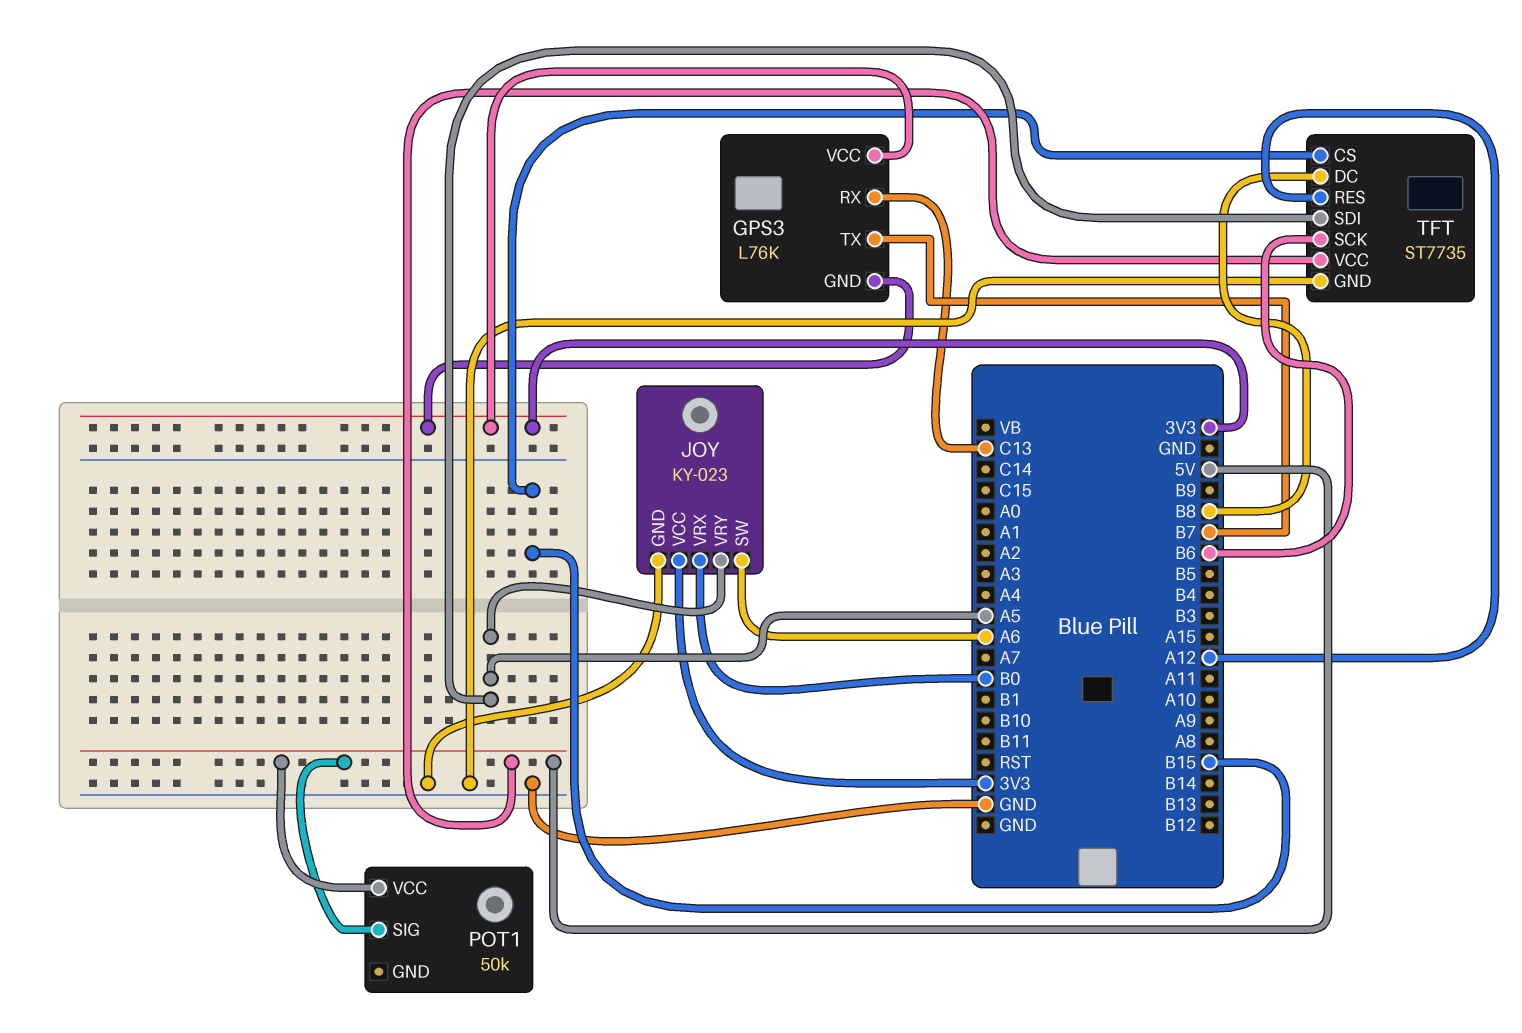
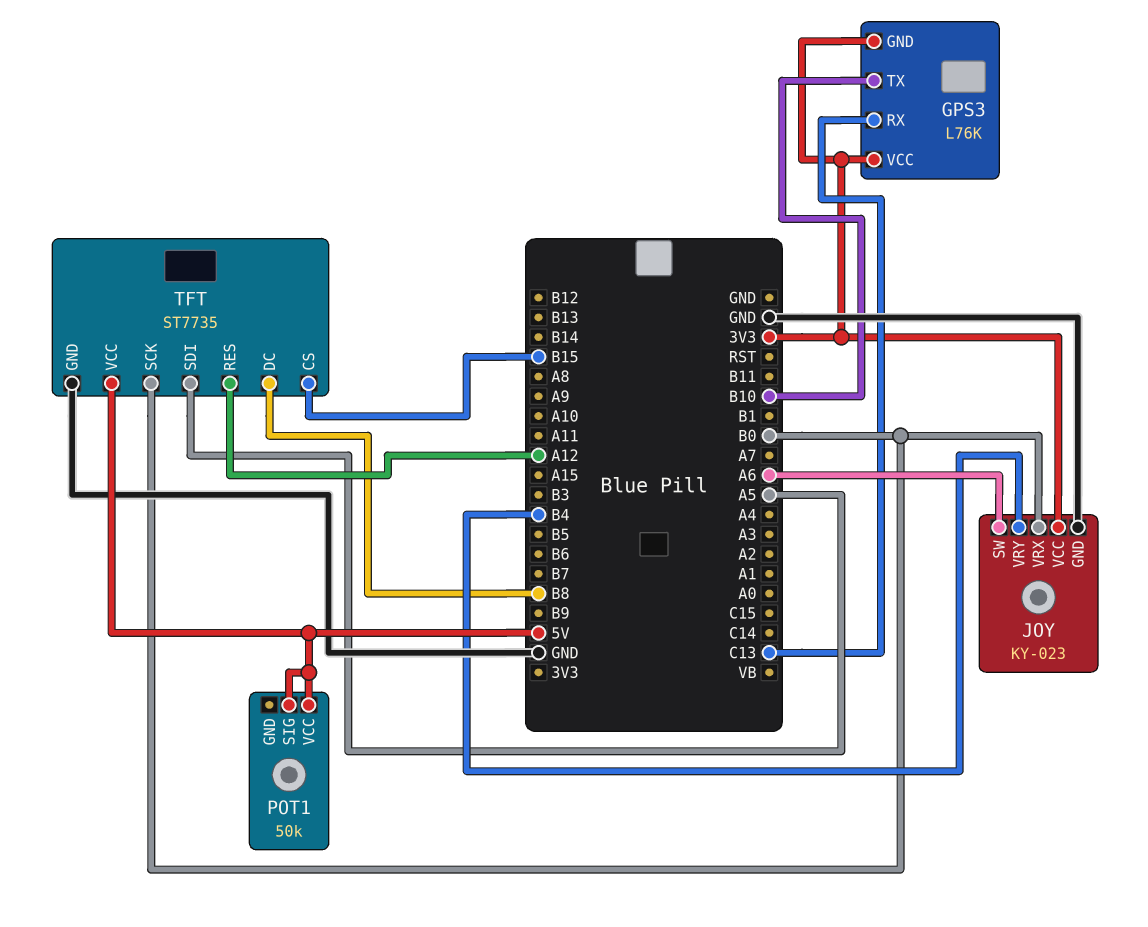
GPS3 pin TX: B7 -> B10
JOY pin VRY: A5 -> B4
TFT pin SCK: B6 -> B0

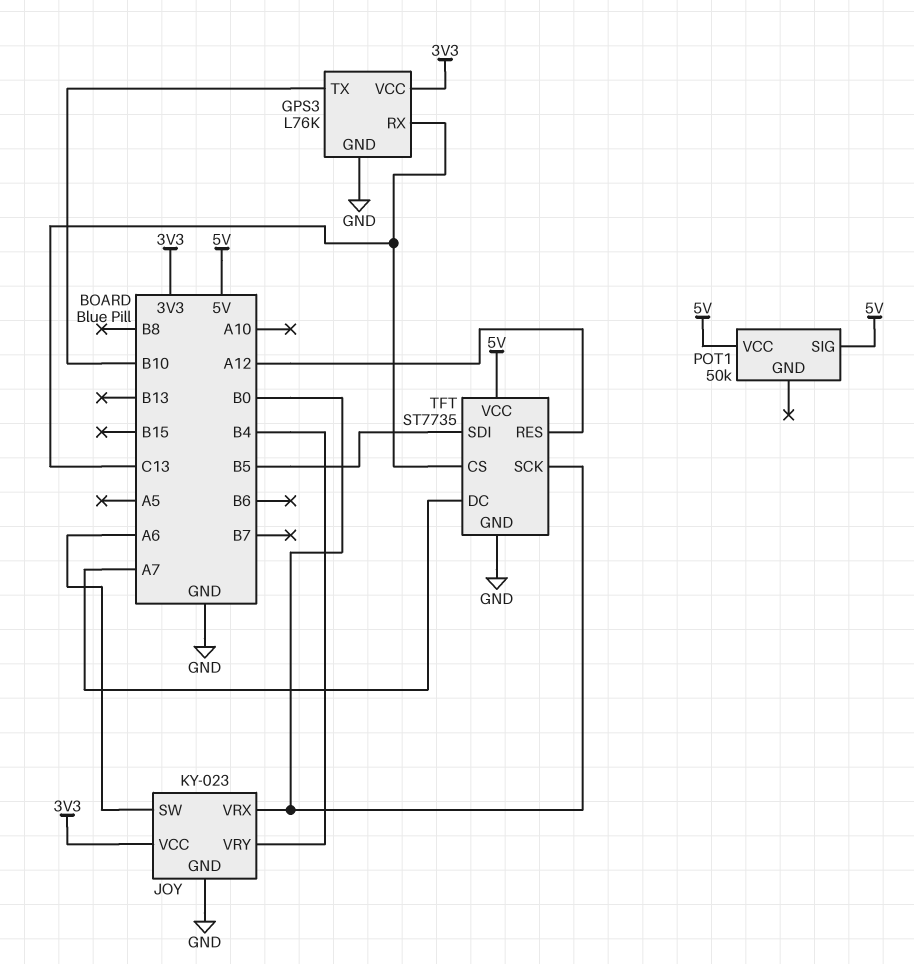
GPS3 pin GND: 3V3 -> GND
TFT pin CS: B15 -> C13
TFT pin DC: B8 -> A7
TFT pin SDI: A5 -> B5

